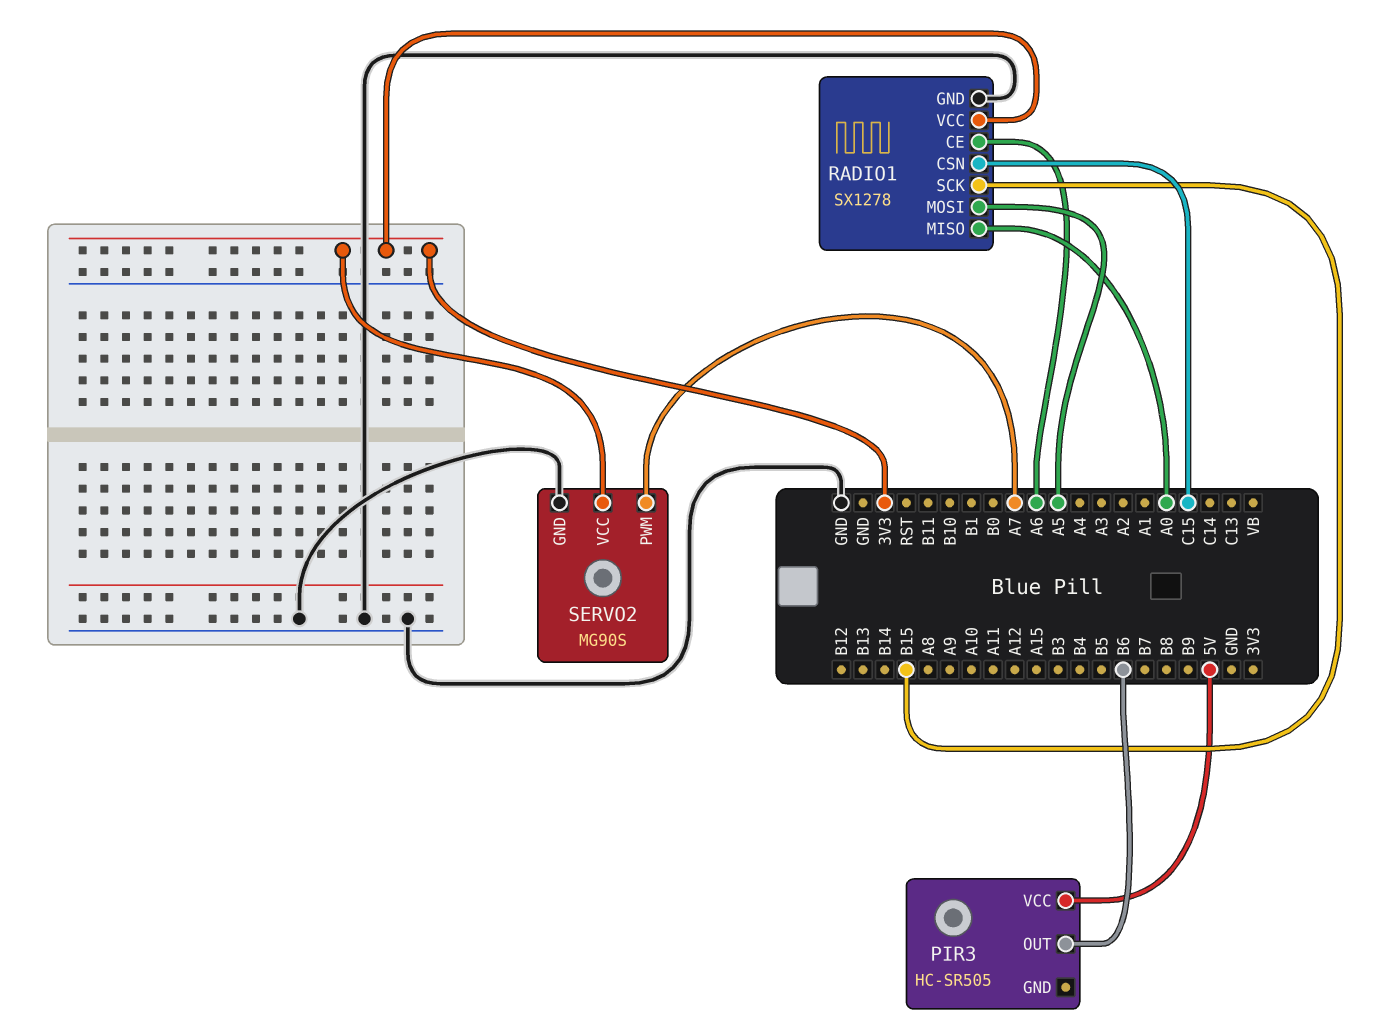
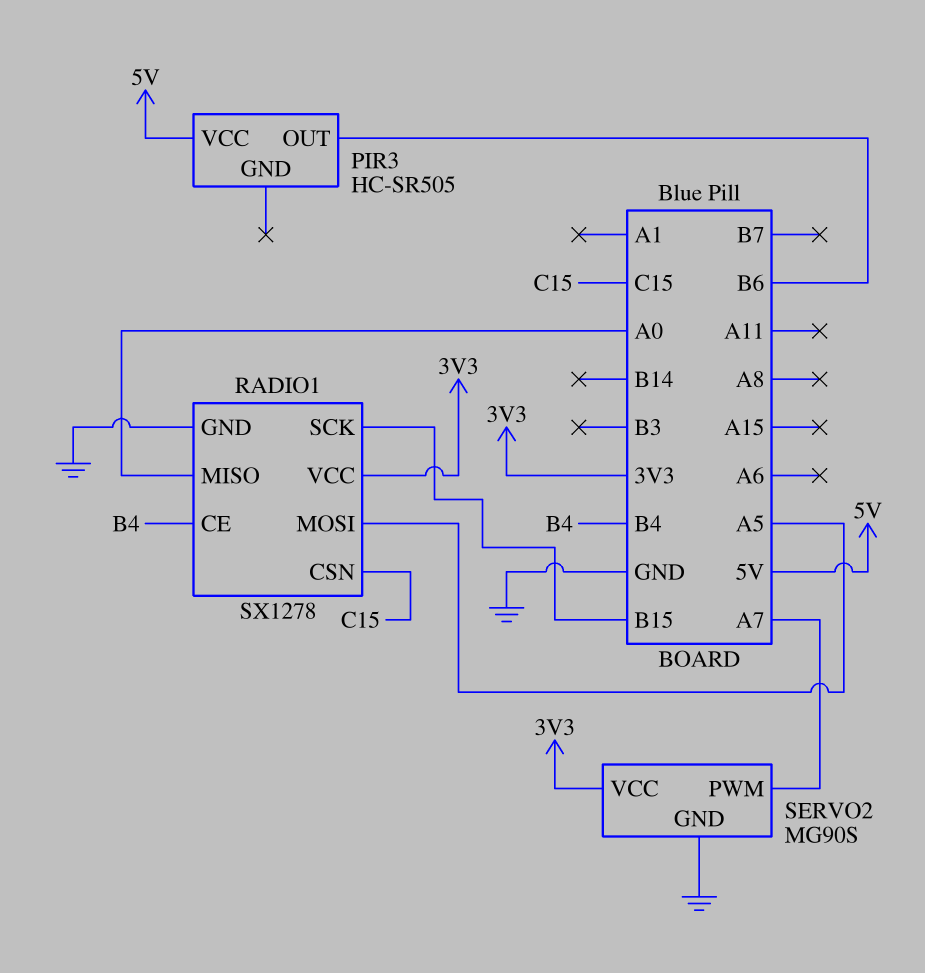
RADIO1 pin CE: A6 -> B4

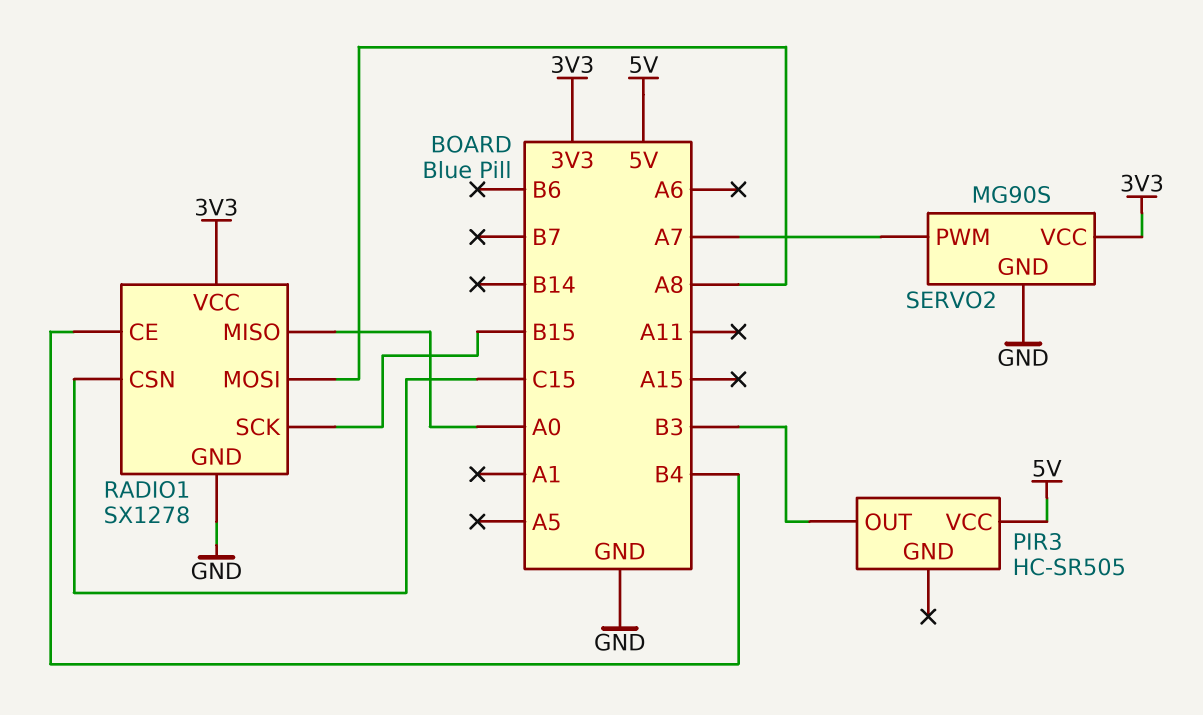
PIR3 pin OUT: B6 -> B3
RADIO1 pin MOSI: A5 -> A8

